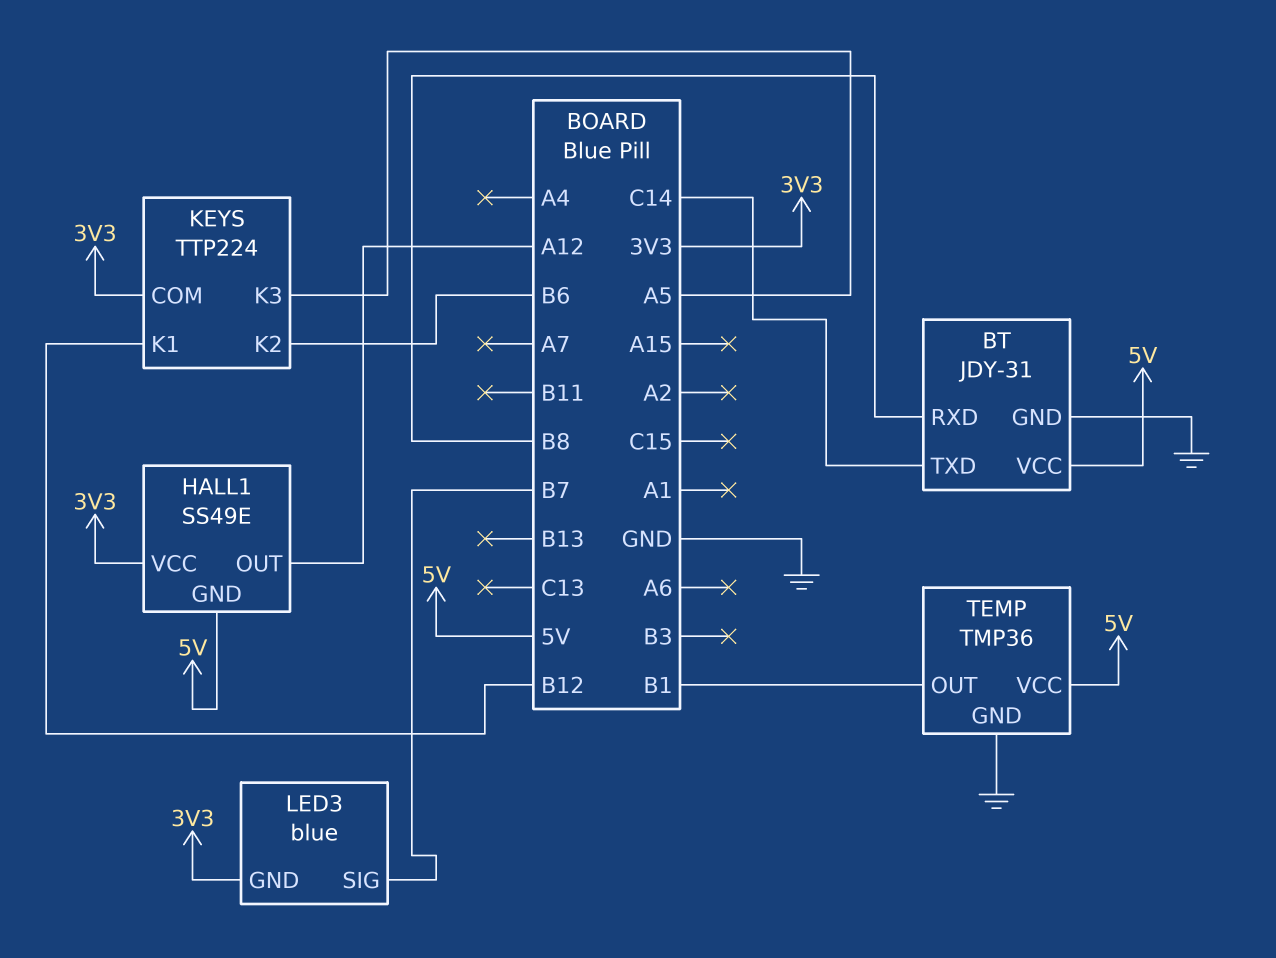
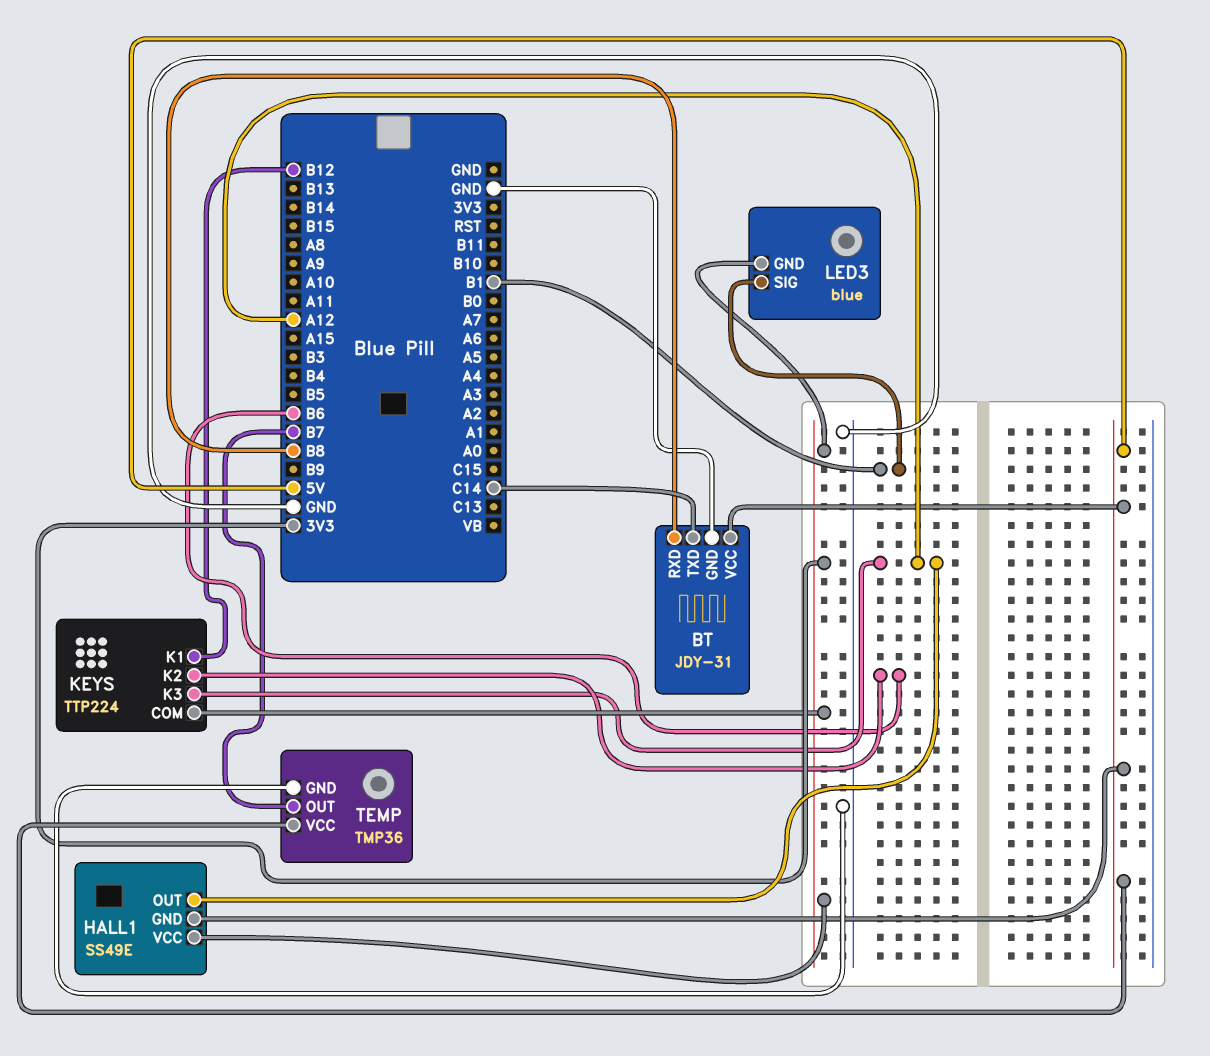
KEYS pin K3: A5 -> A12
LED3 pin SIG: B7 -> B1
TEMP pin OUT: B1 -> B7

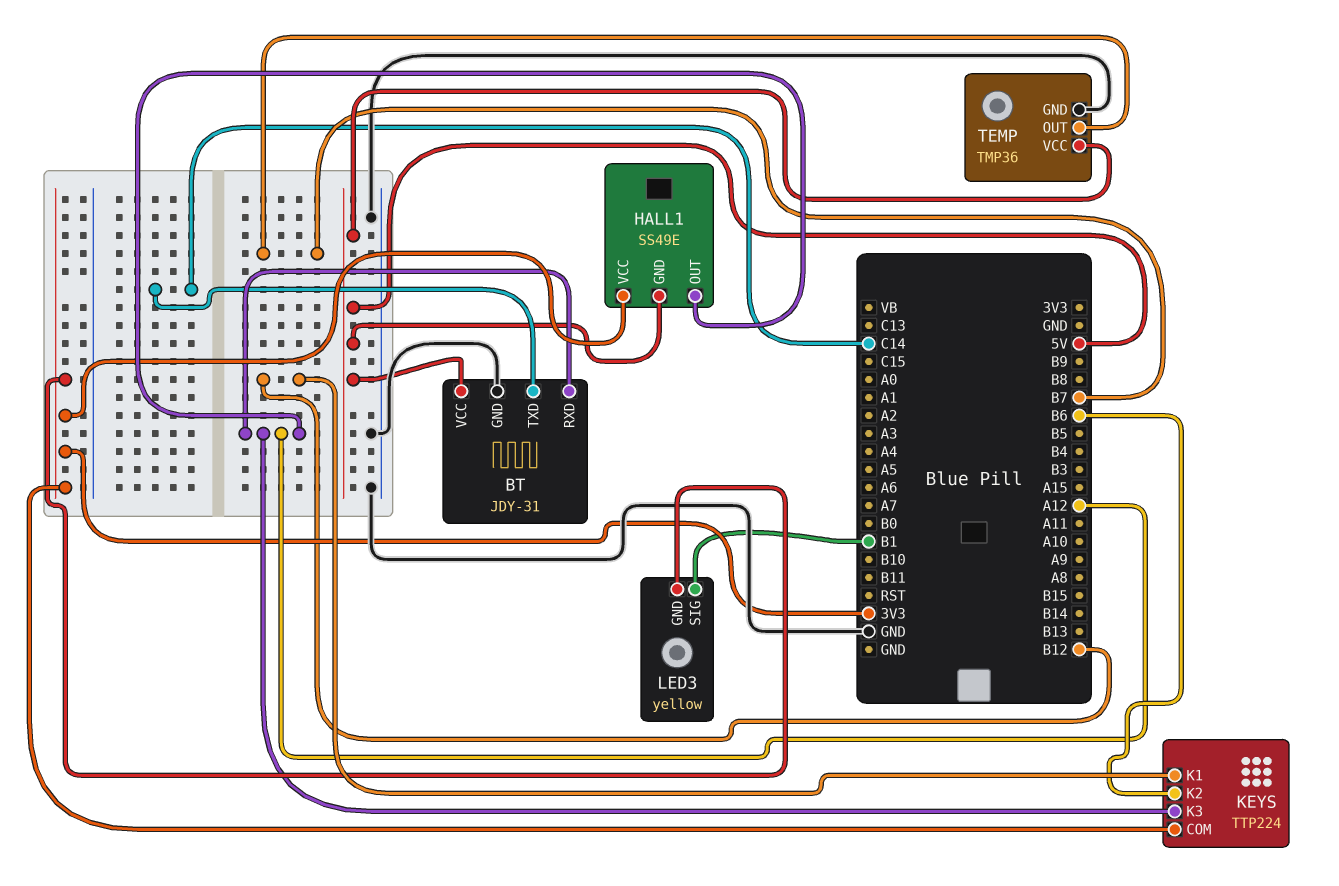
BT pin RXD: B8 -> A12
LED3: blue -> yellow

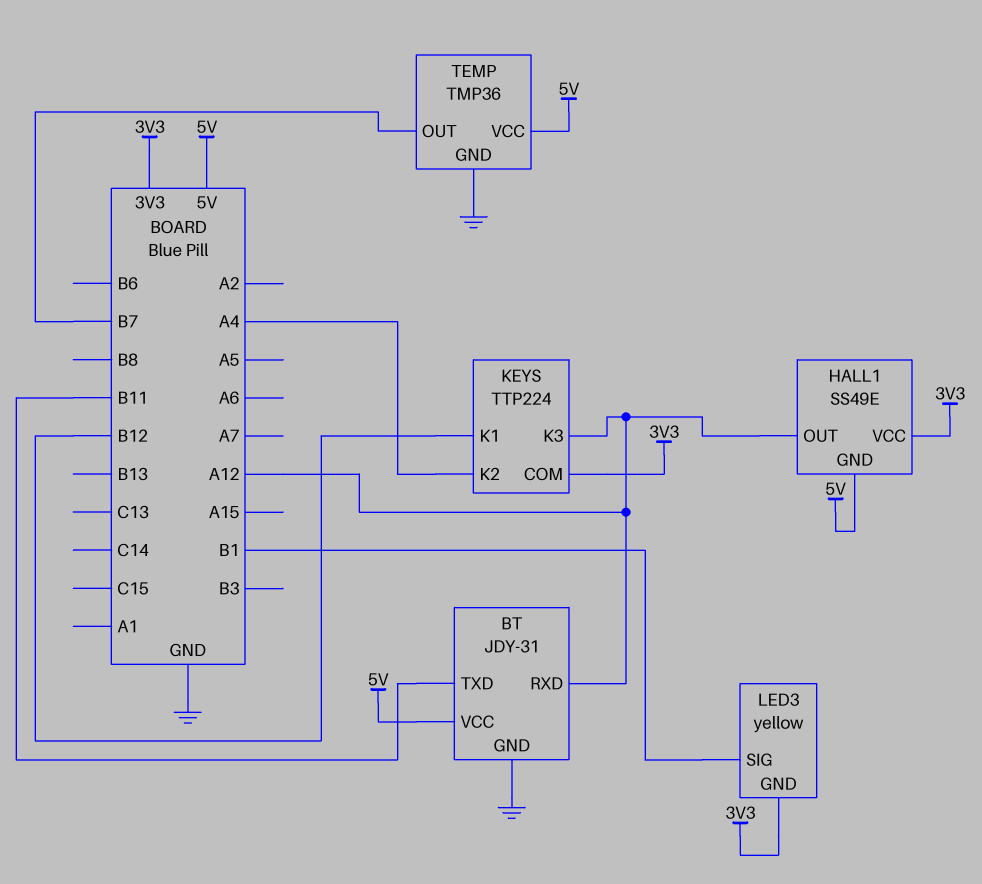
BT pin TXD: C14 -> B11
KEYS pin K2: B6 -> A4

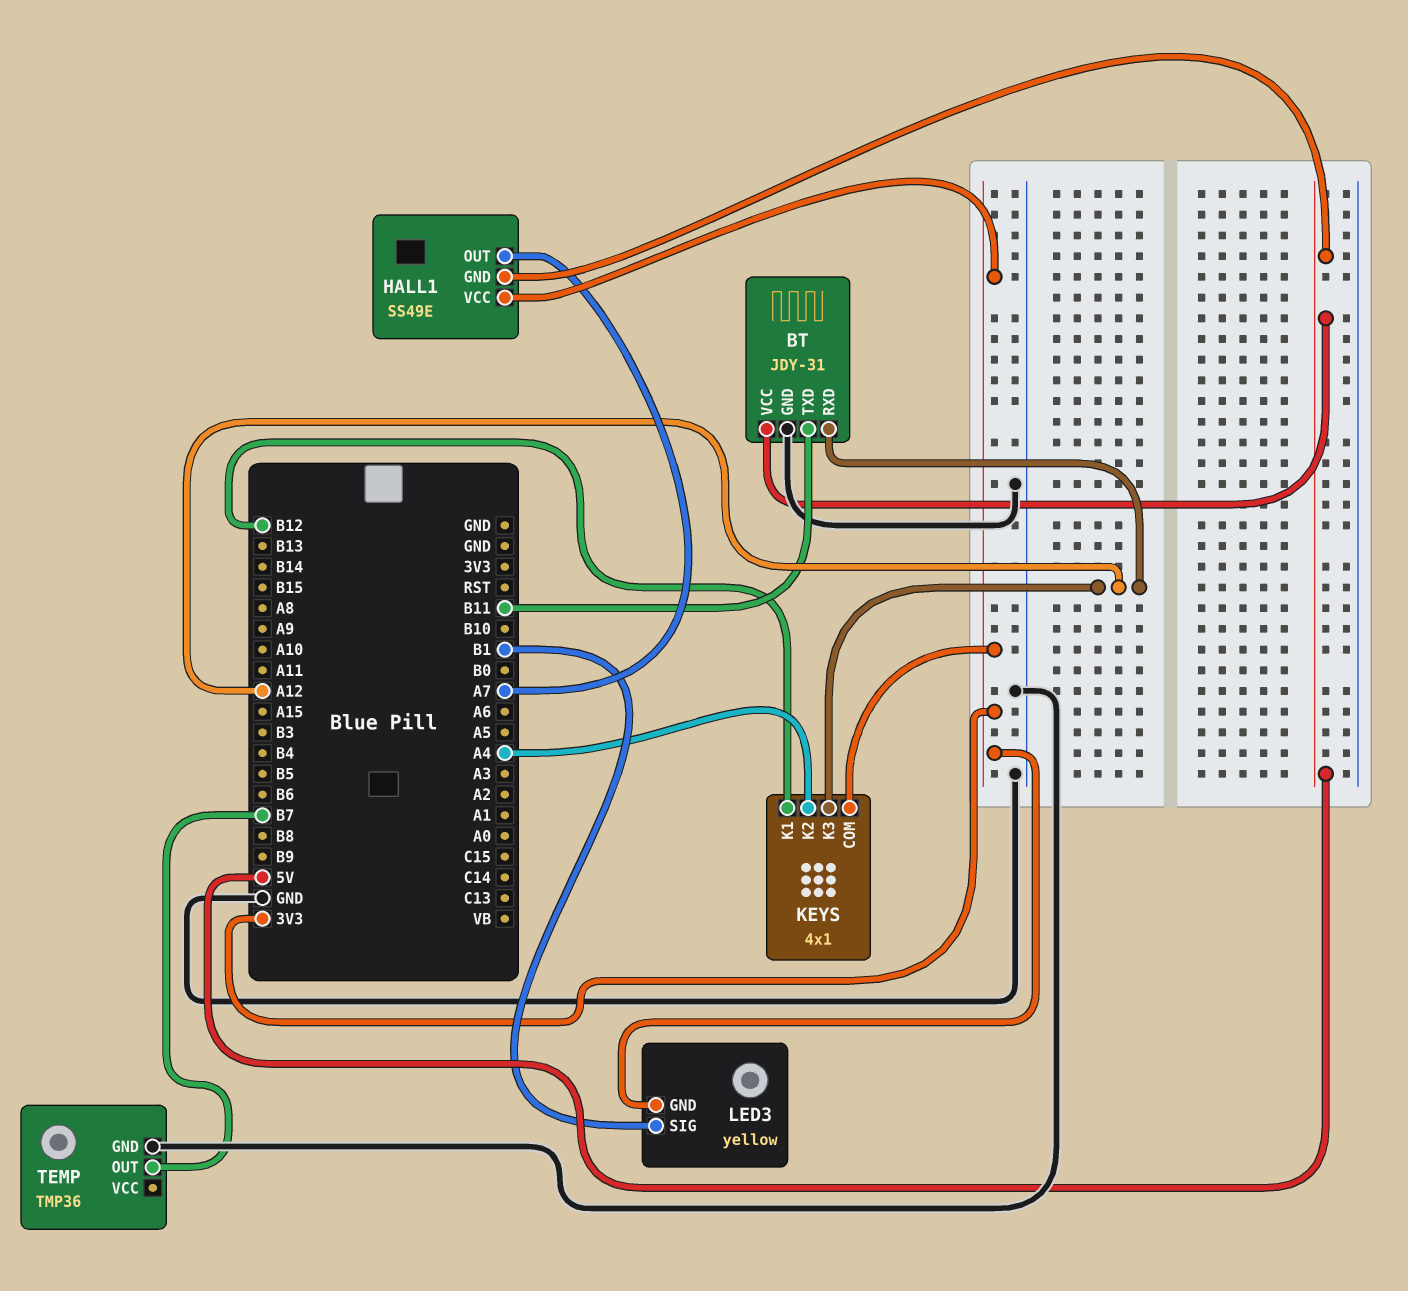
HALL1 pin OUT: A12 -> A7
KEYS: TTP224 -> 4x1
TEMP pin VCC: 5V -> none

